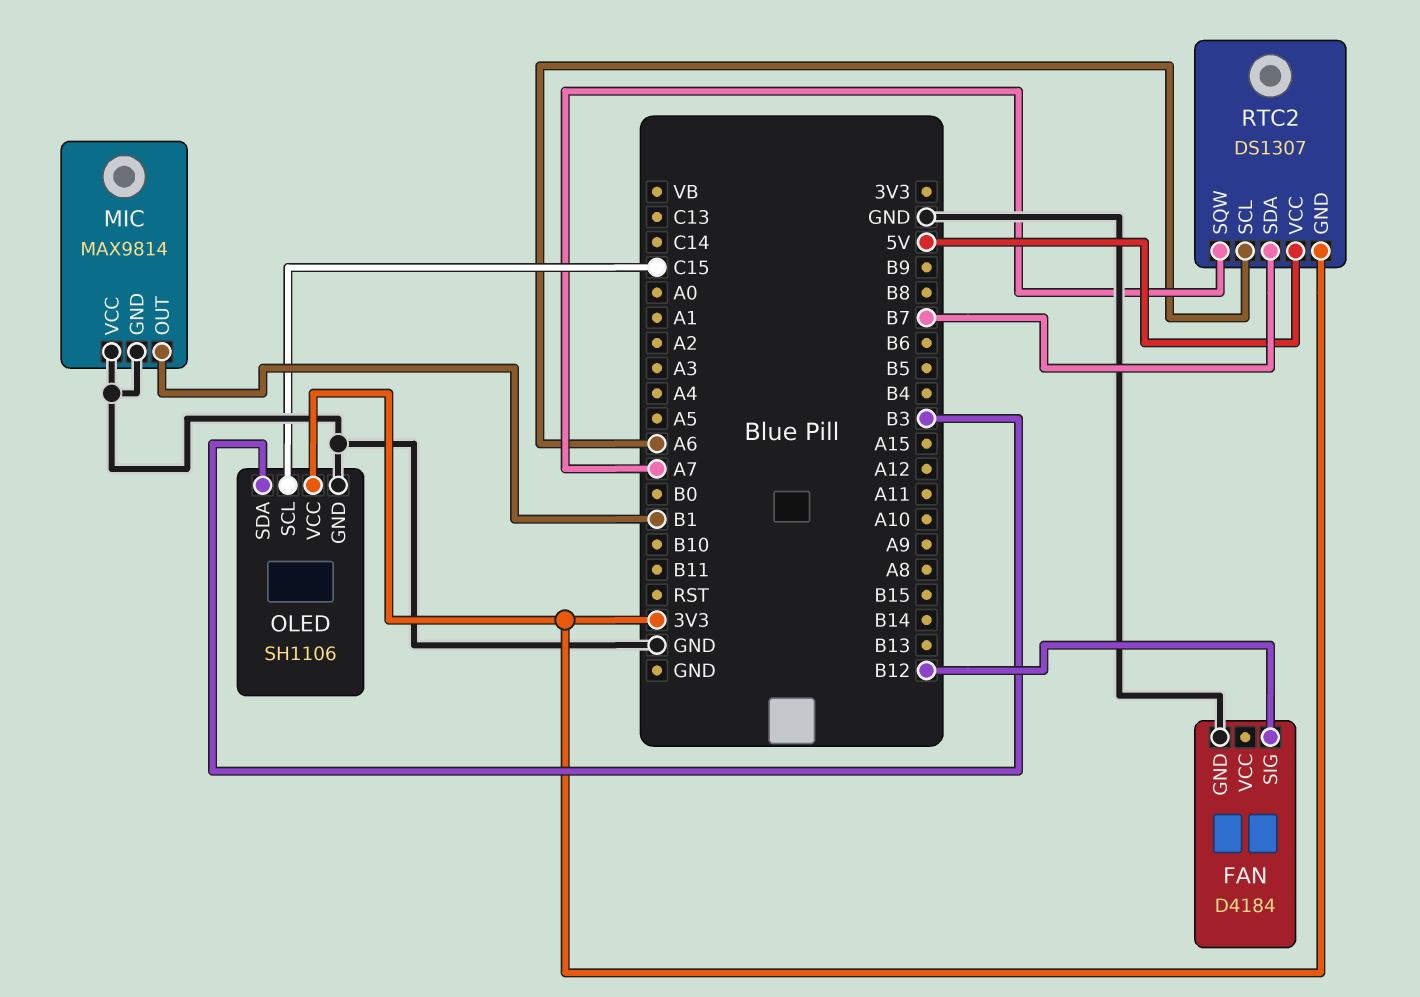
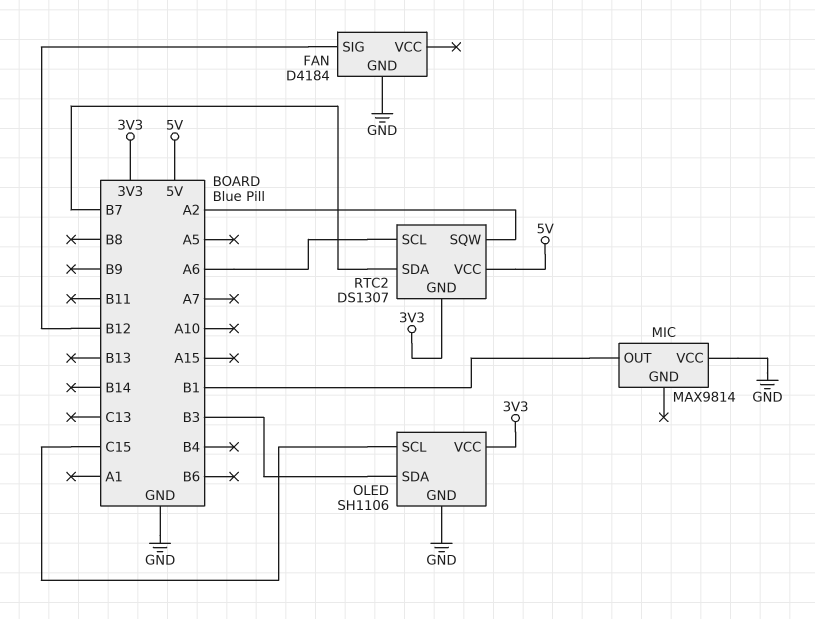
MIC pin GND: GND -> none
RTC2 pin SQW: A7 -> A2

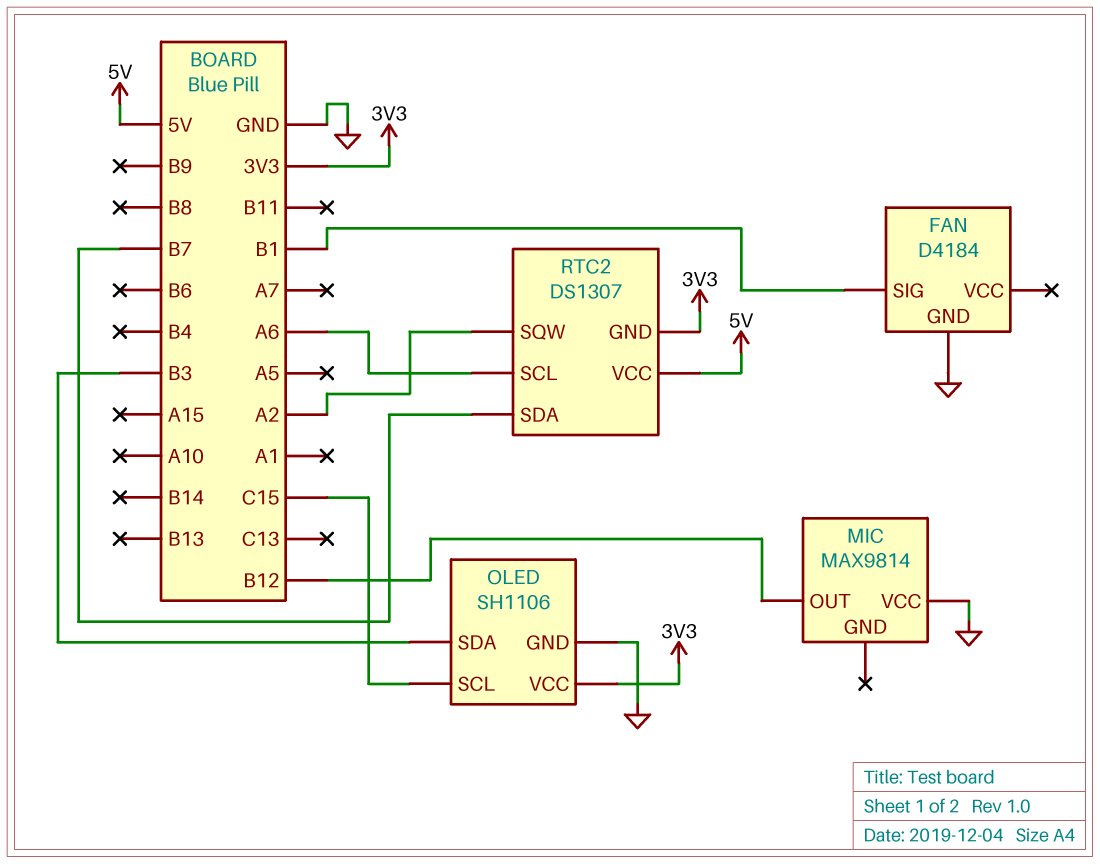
FAN pin SIG: B12 -> B1
MIC pin OUT: B1 -> B12

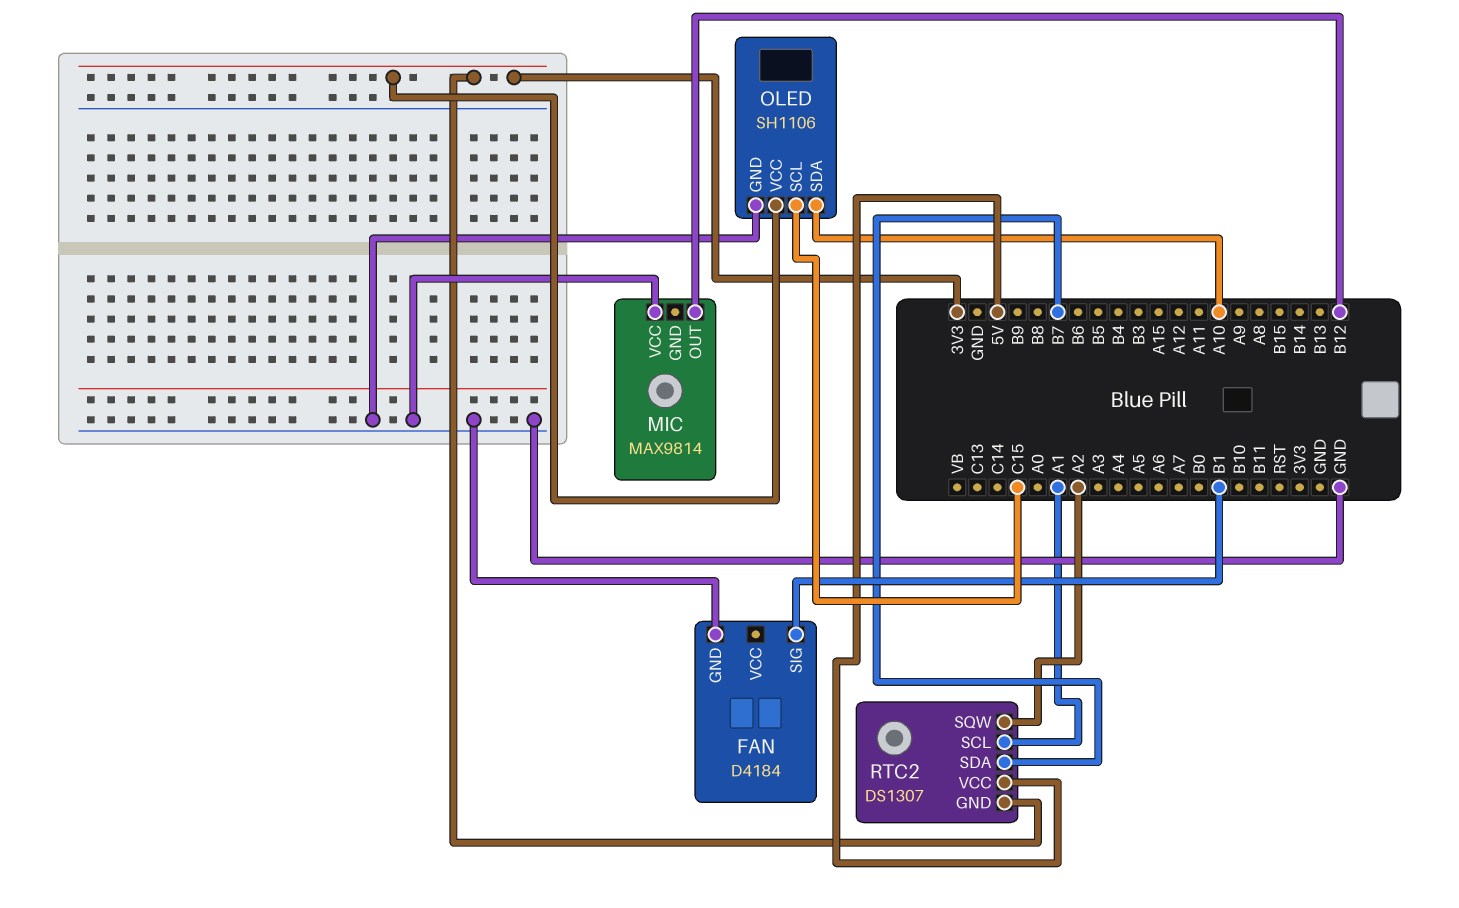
OLED pin SDA: B3 -> A10
RTC2 pin SCL: A6 -> A1

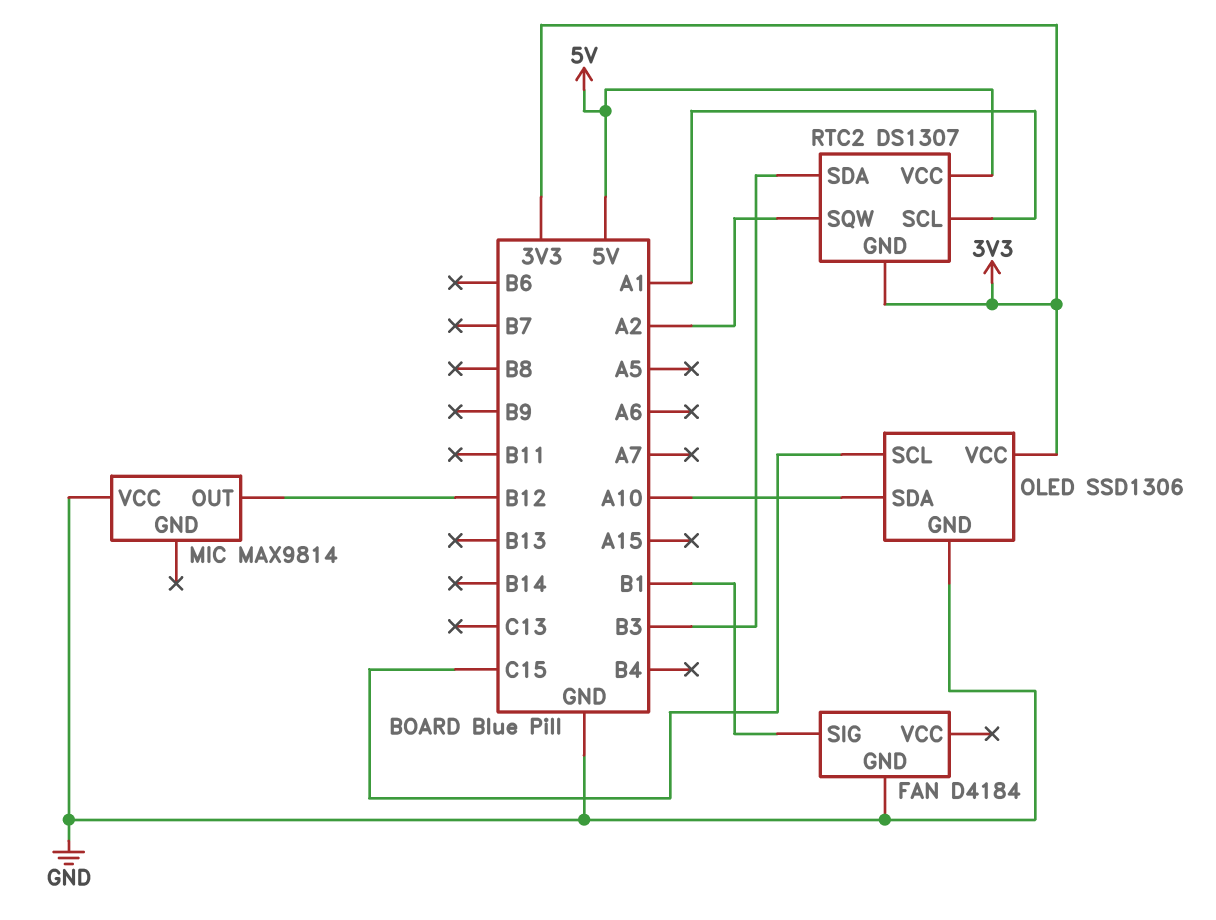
OLED: SH1106 -> SSD1306
RTC2 pin SDA: B7 -> B3

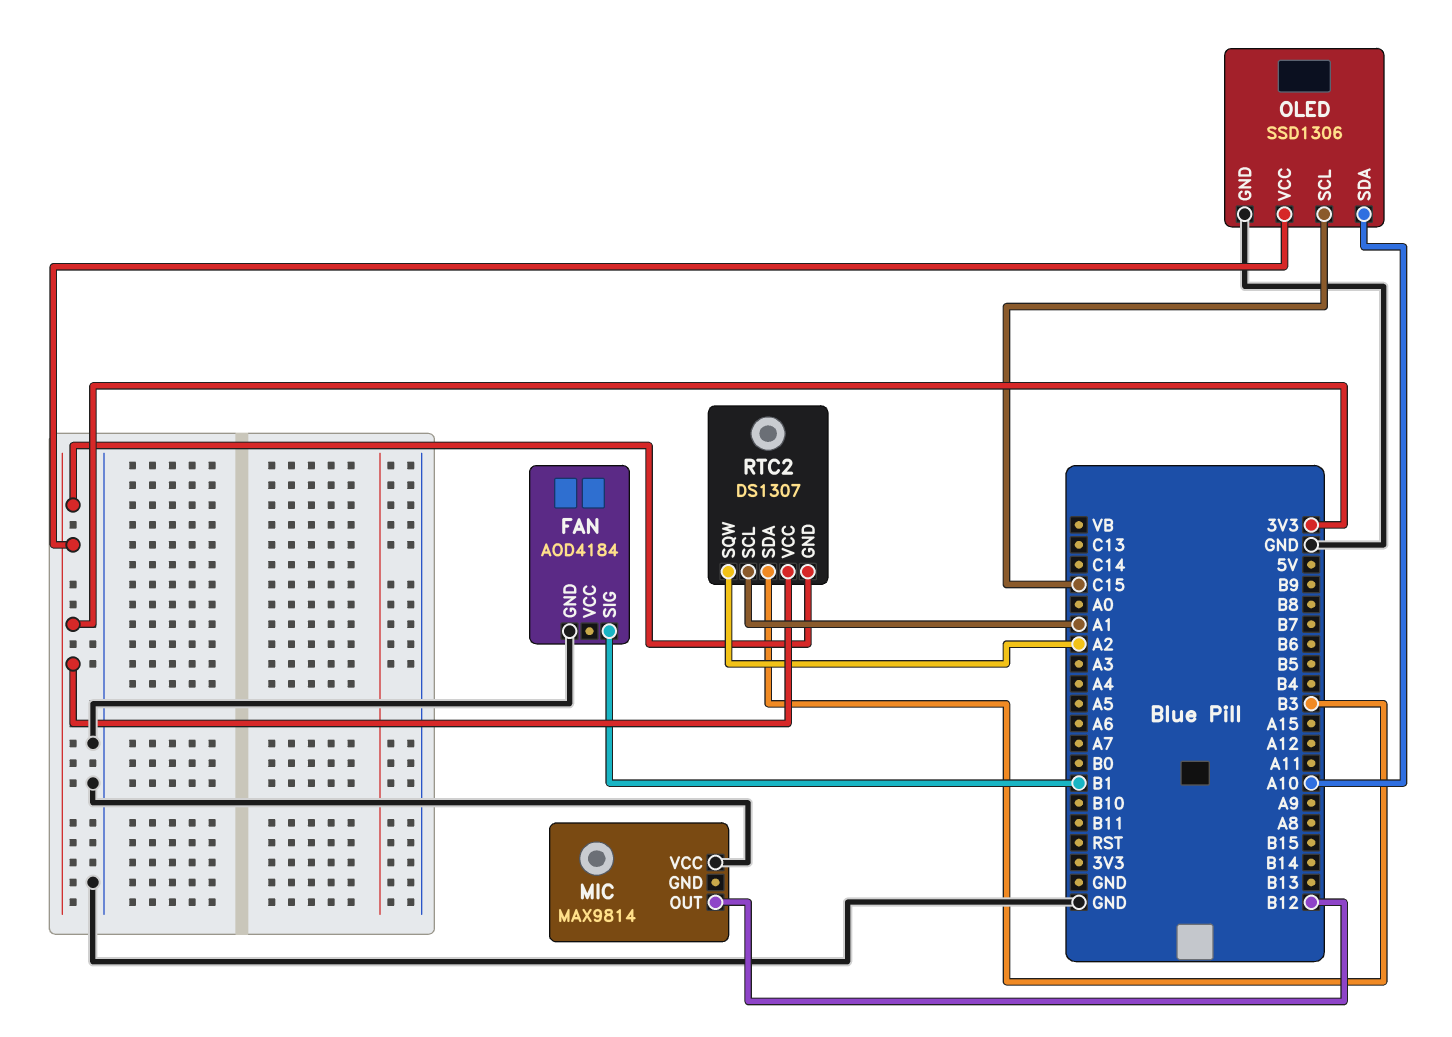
FAN: D4184 -> AOD4184
RTC2 pin VCC: 5V -> 3V3

